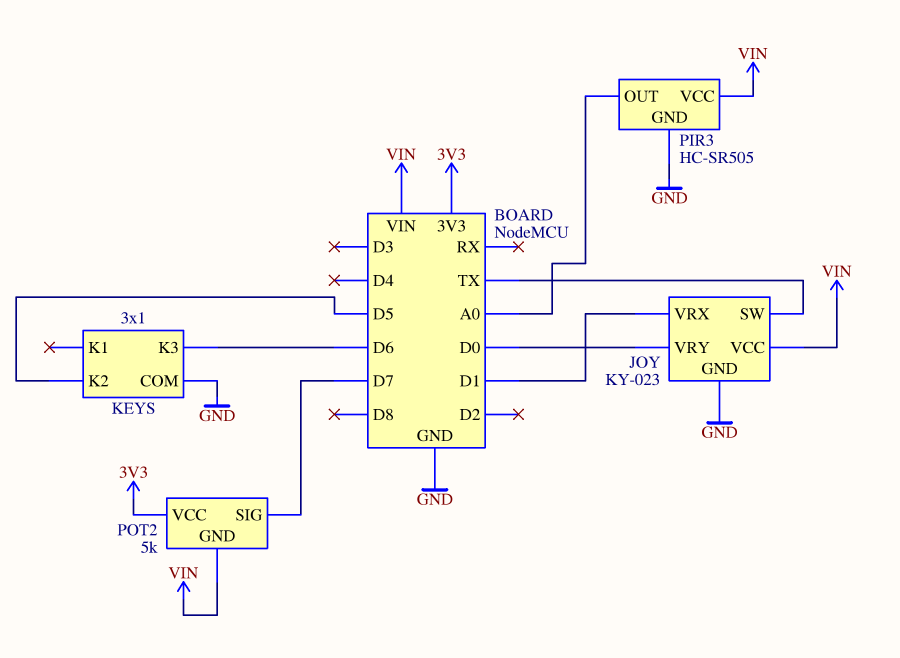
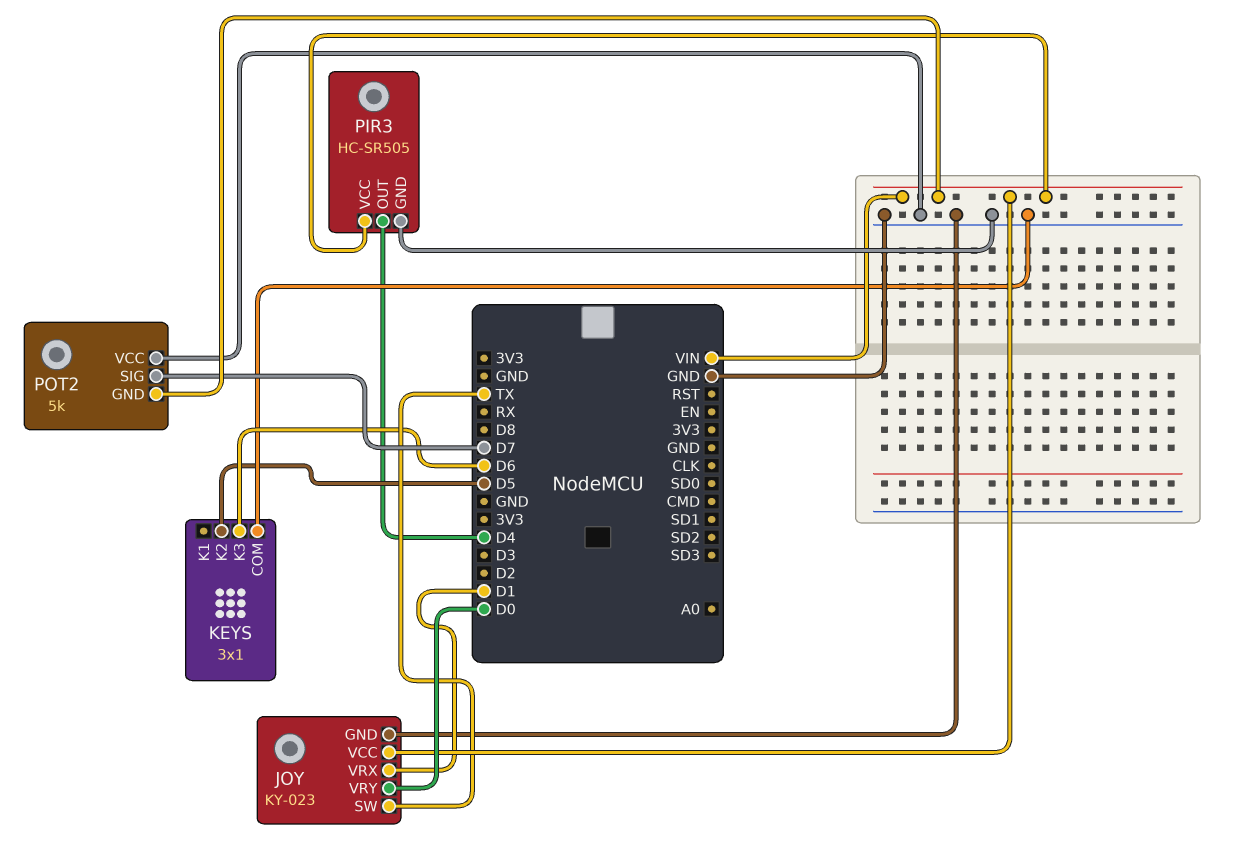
PIR3 pin OUT: A0 -> D4
POT2 pin VCC: 3V3 -> GND

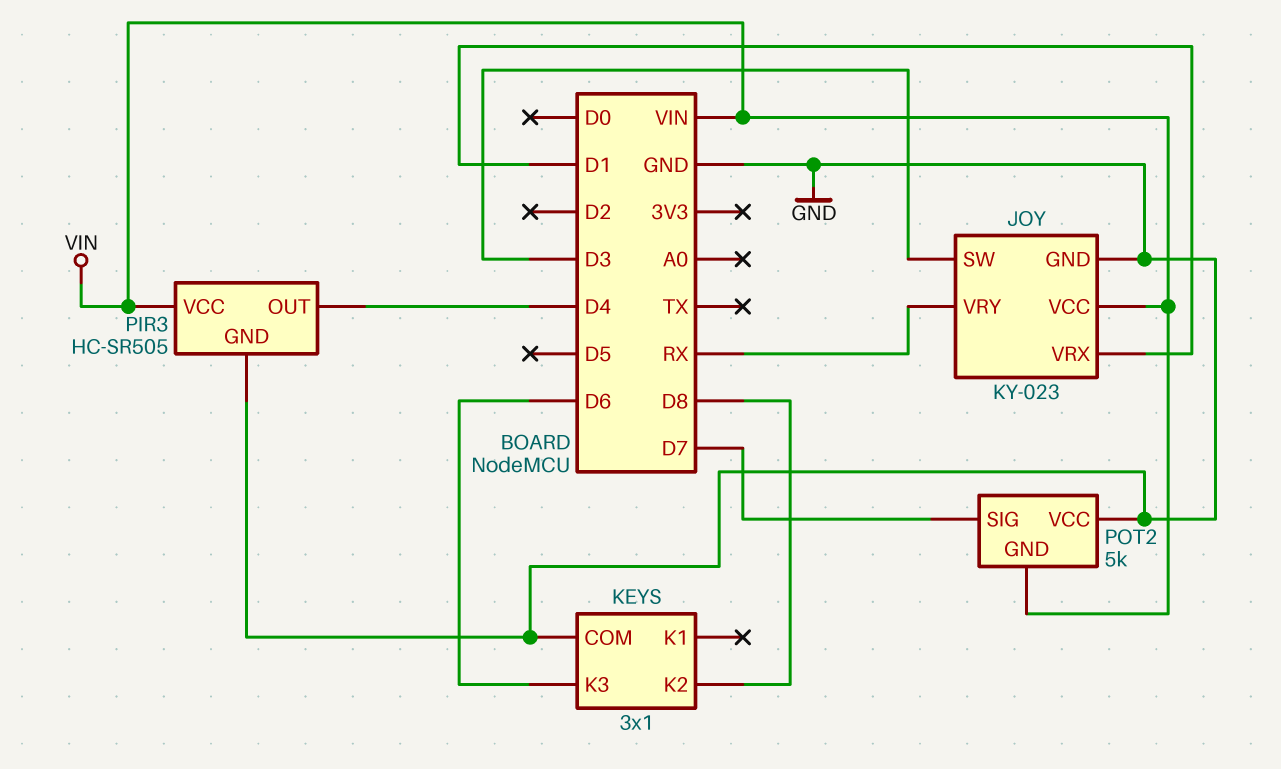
JOY pin SW: TX -> D3
JOY pin VRY: D0 -> RX
KEYS pin K2: D5 -> D8

